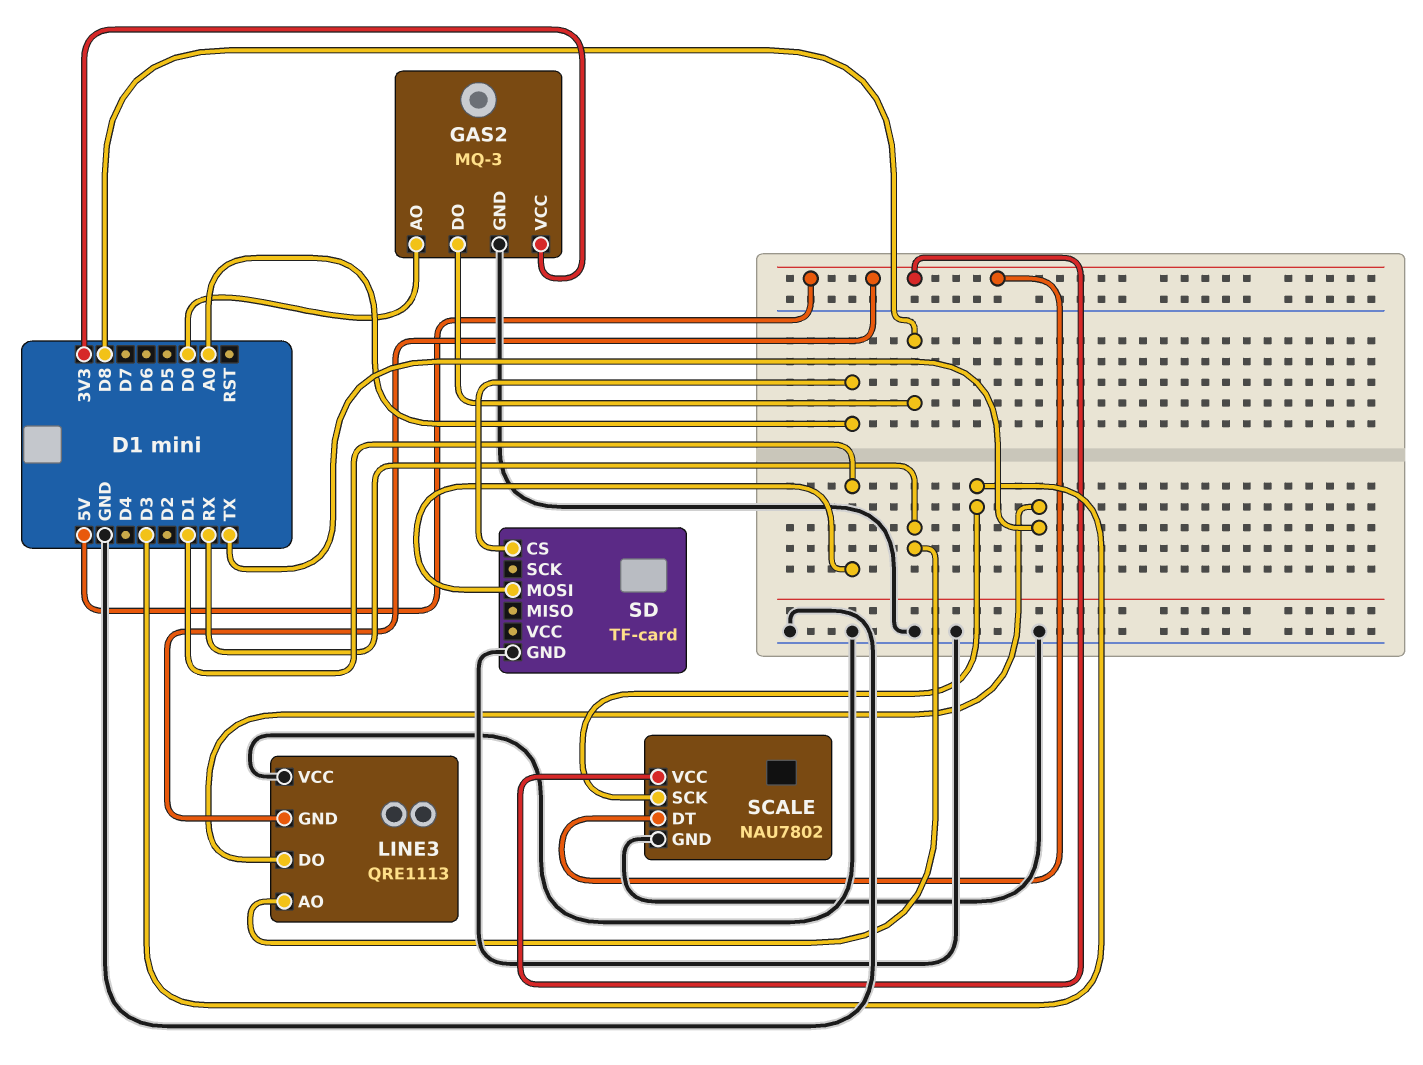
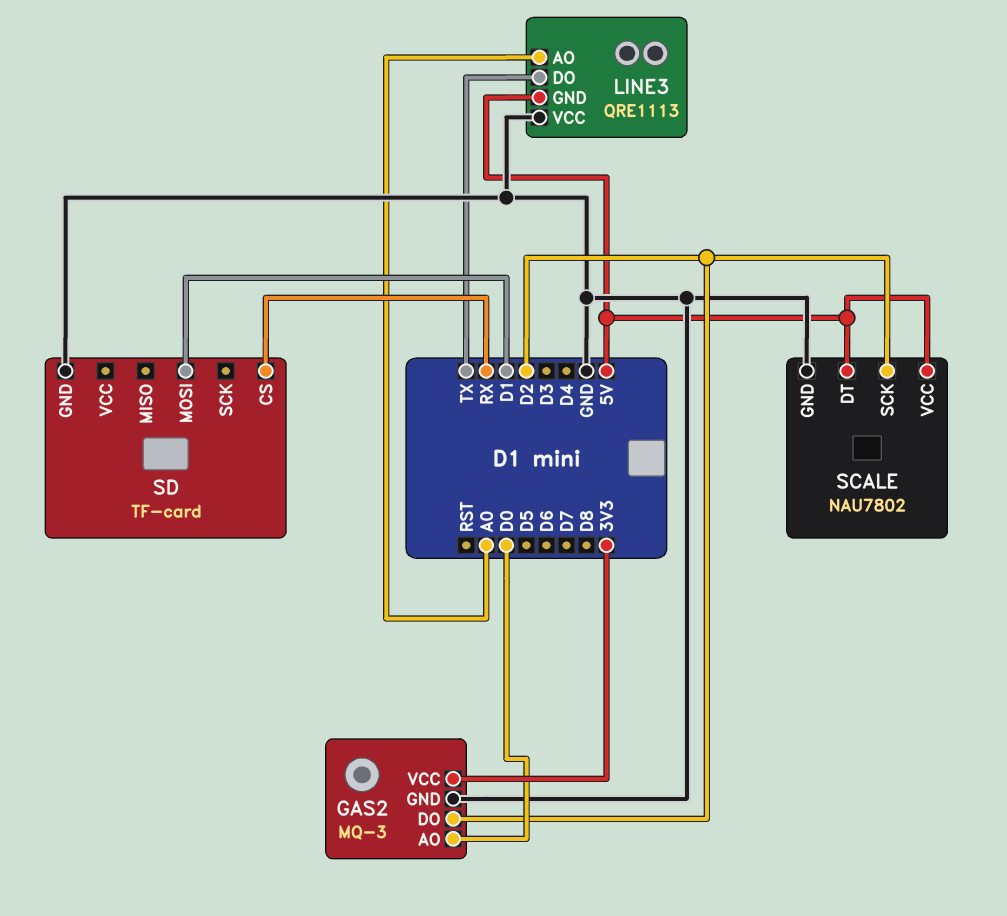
GAS2 pin DO: D8 -> D2
LINE3 pin AO: RX -> A0
SCALE pin SCK: D3 -> D2
SD pin CS: A0 -> RX

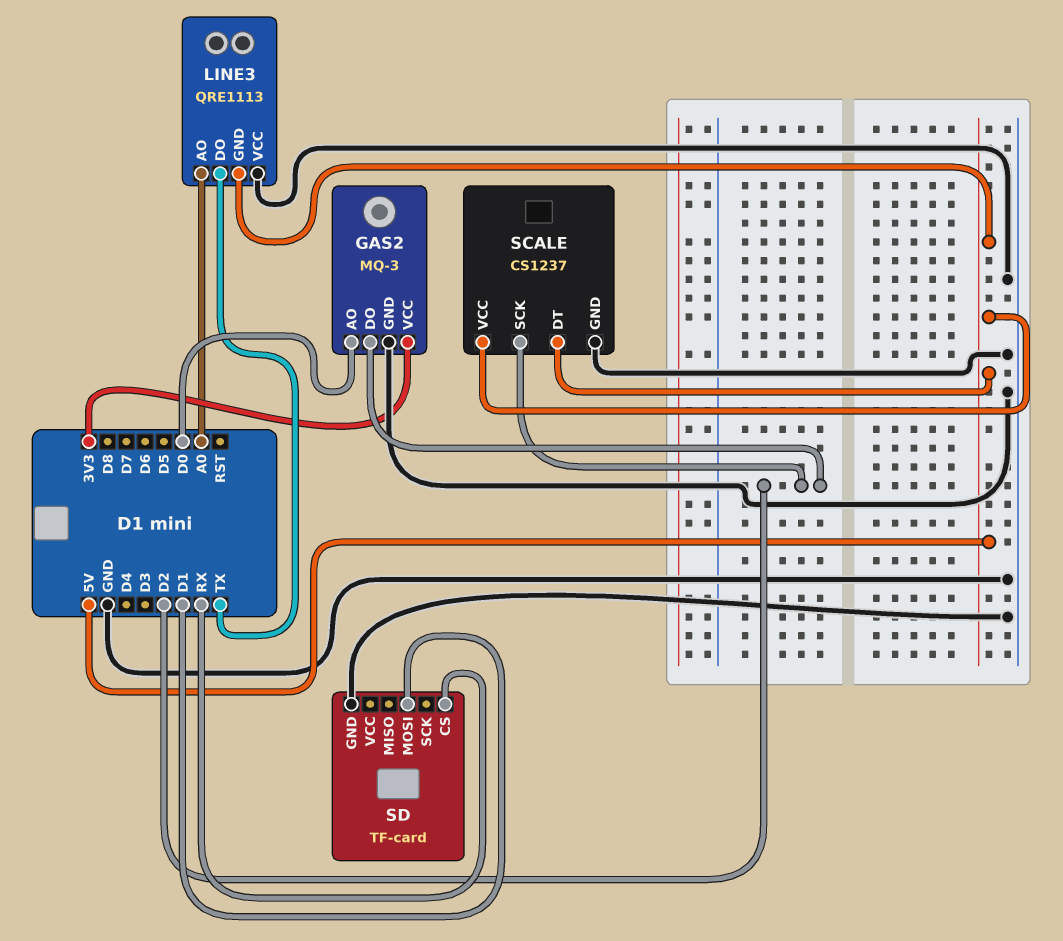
SCALE: NAU7802 -> CS1237

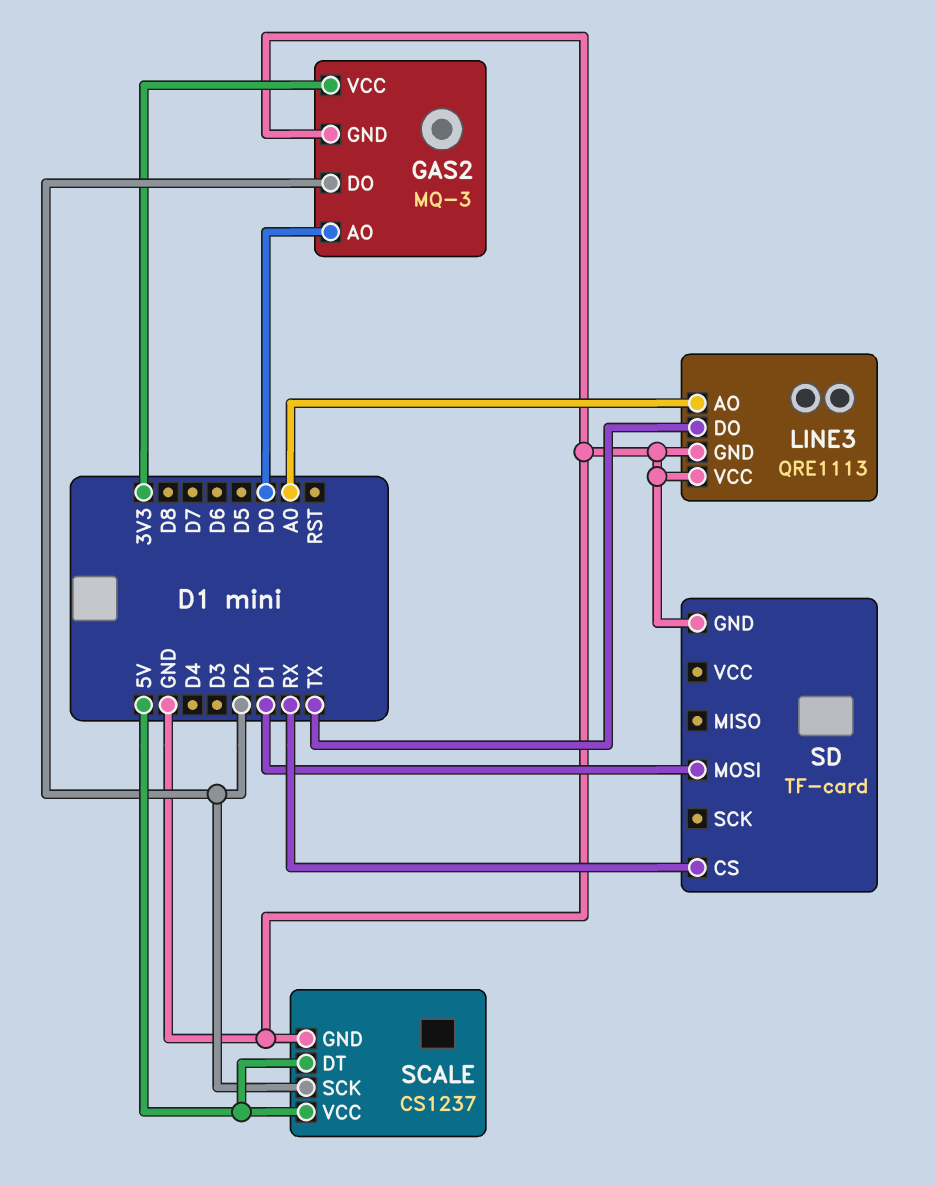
LINE3 pin GND: 5V -> GND

